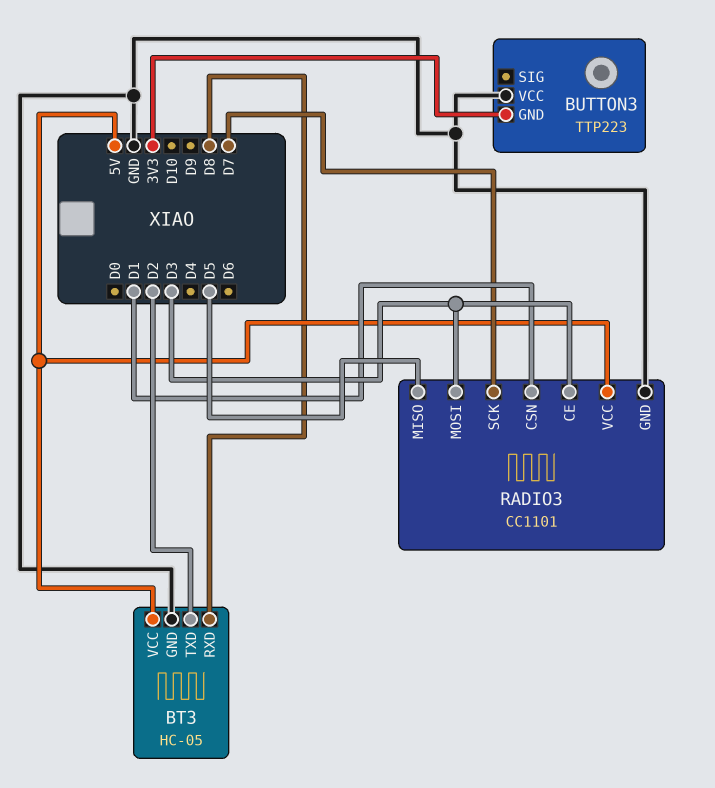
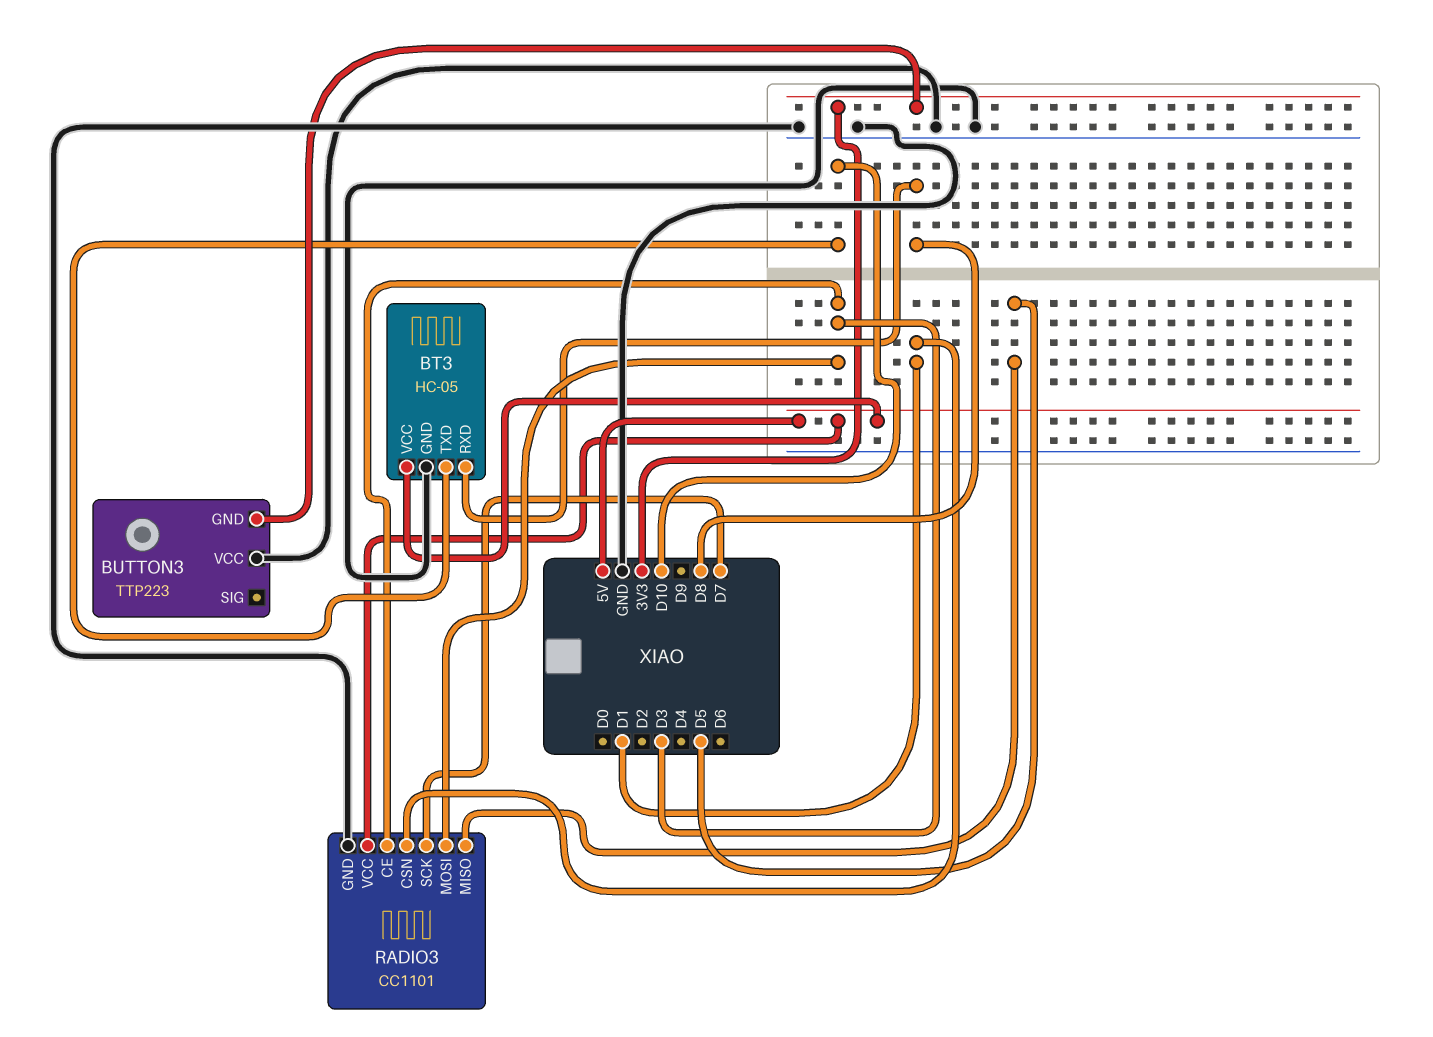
BT3 pin TXD: D2 -> D10

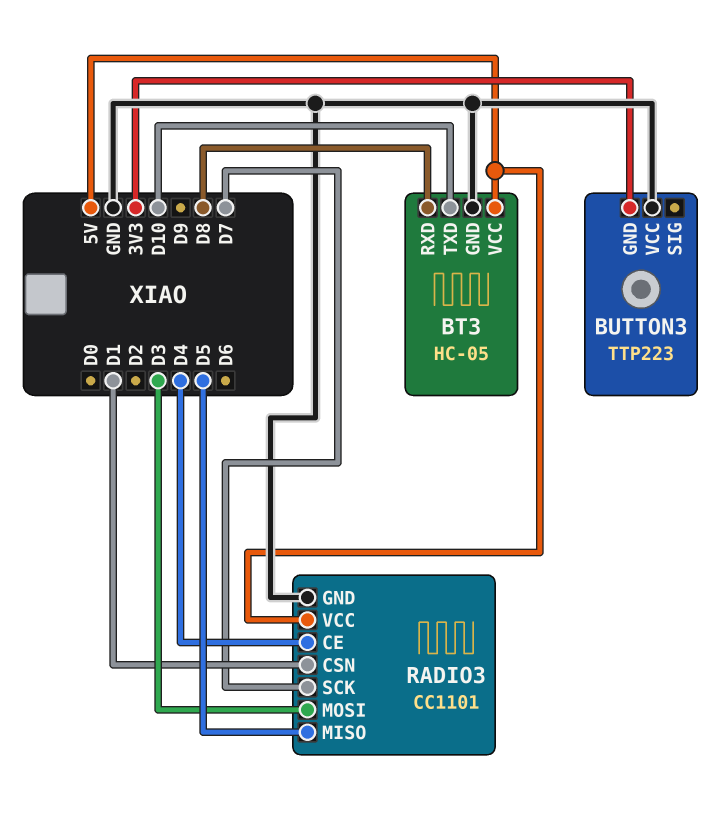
RADIO3 pin CE: D3 -> D4

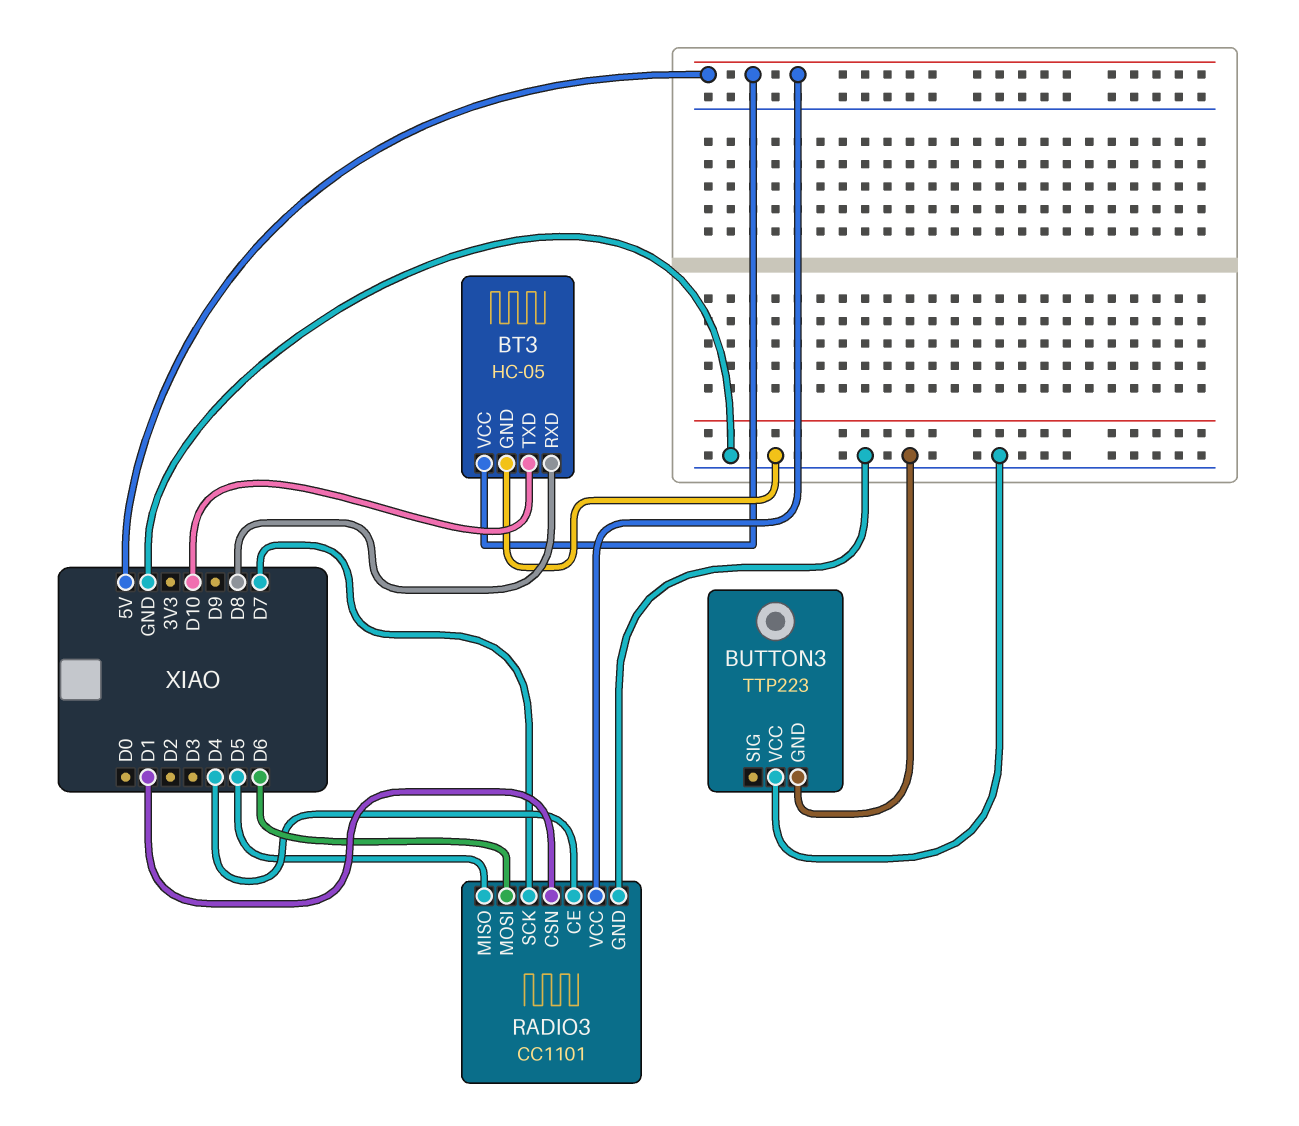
BUTTON3 pin GND: 3V3 -> GND
RADIO3 pin MOSI: D3 -> D6

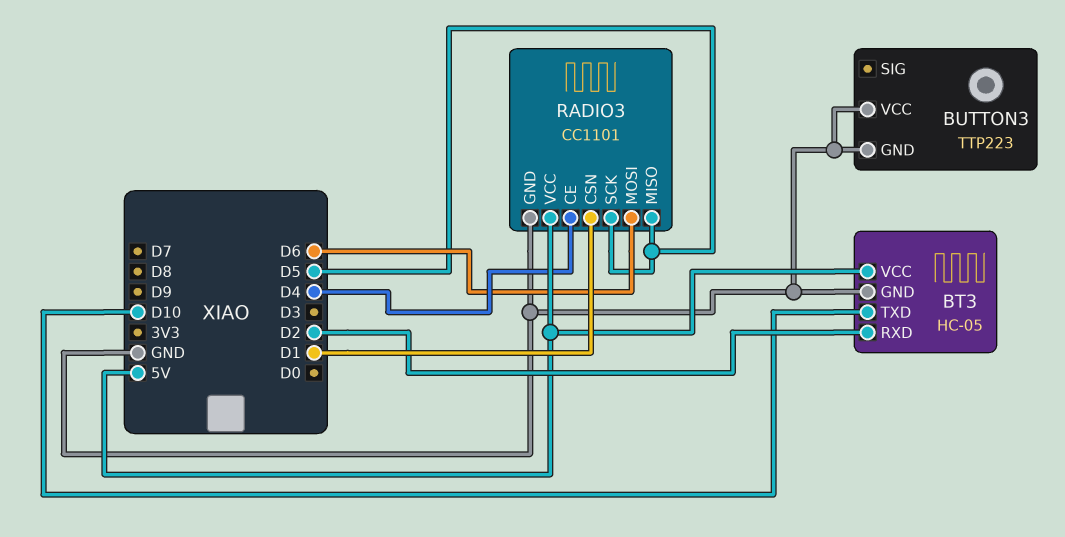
BT3 pin RXD: D8 -> D2
RADIO3 pin SCK: D7 -> D5

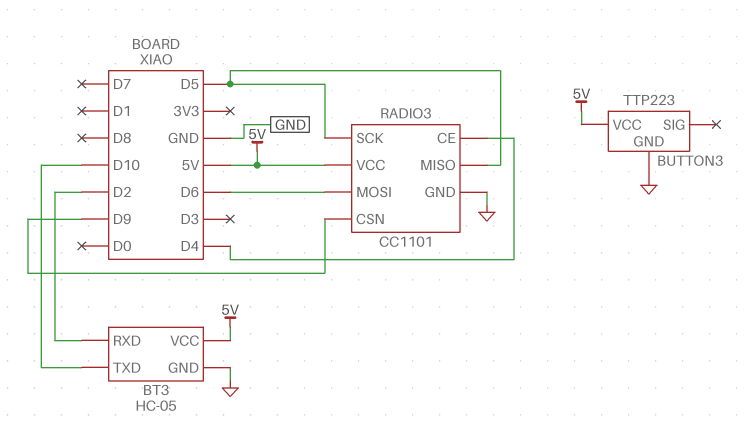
BUTTON3 pin VCC: GND -> 5V
RADIO3 pin CSN: D1 -> D9

